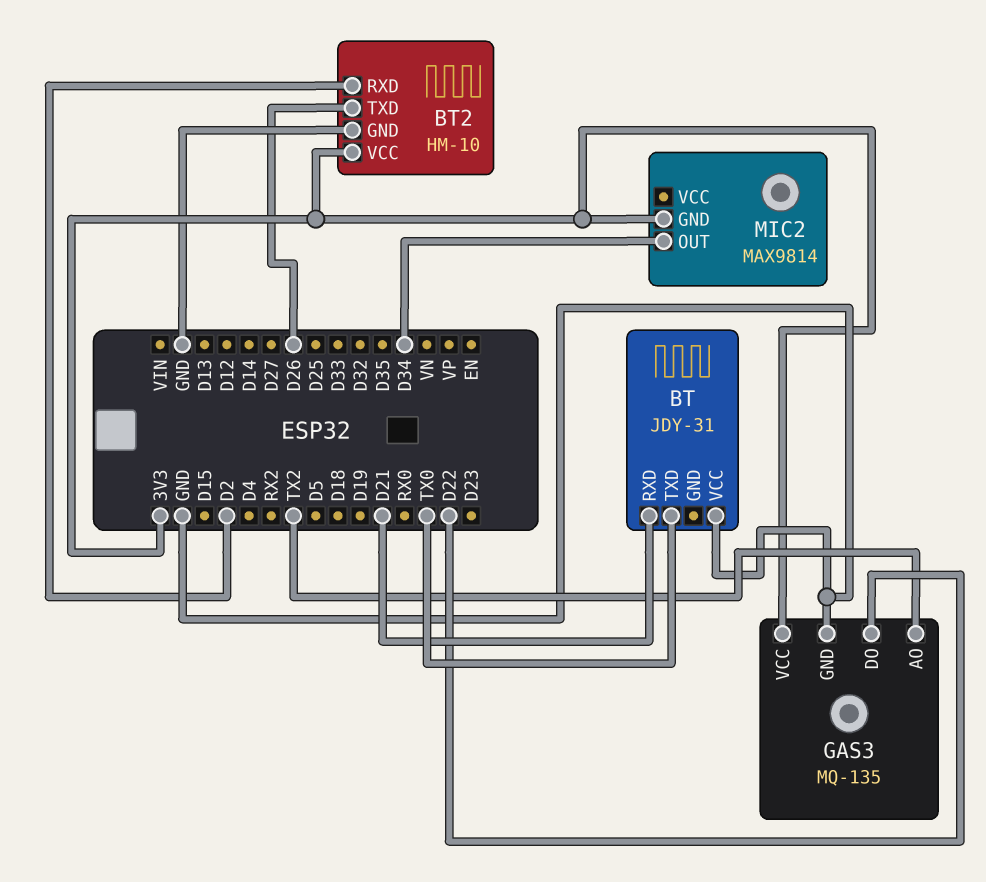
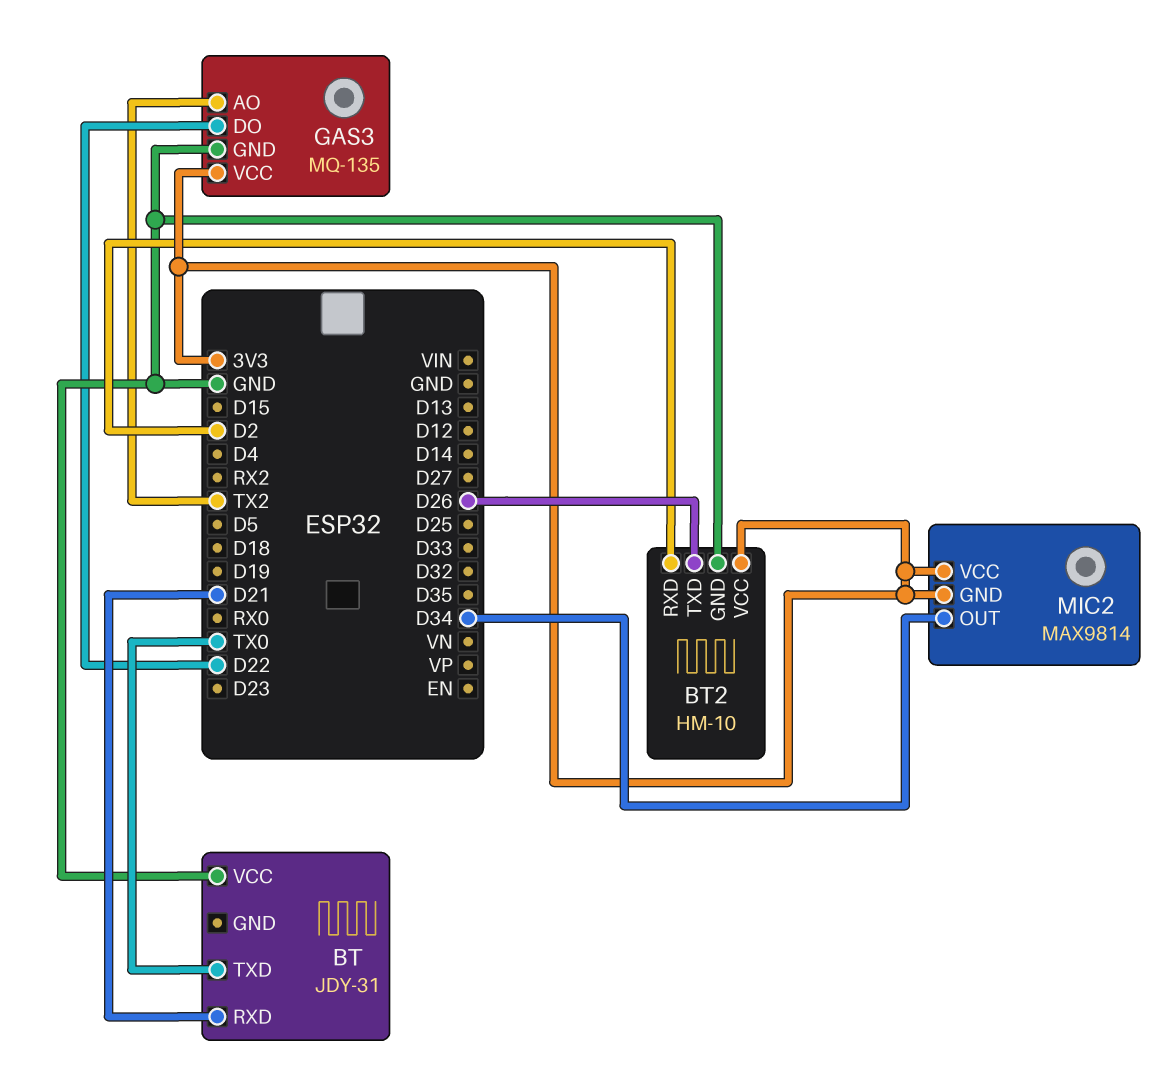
MIC2 pin VCC: none -> 3V3

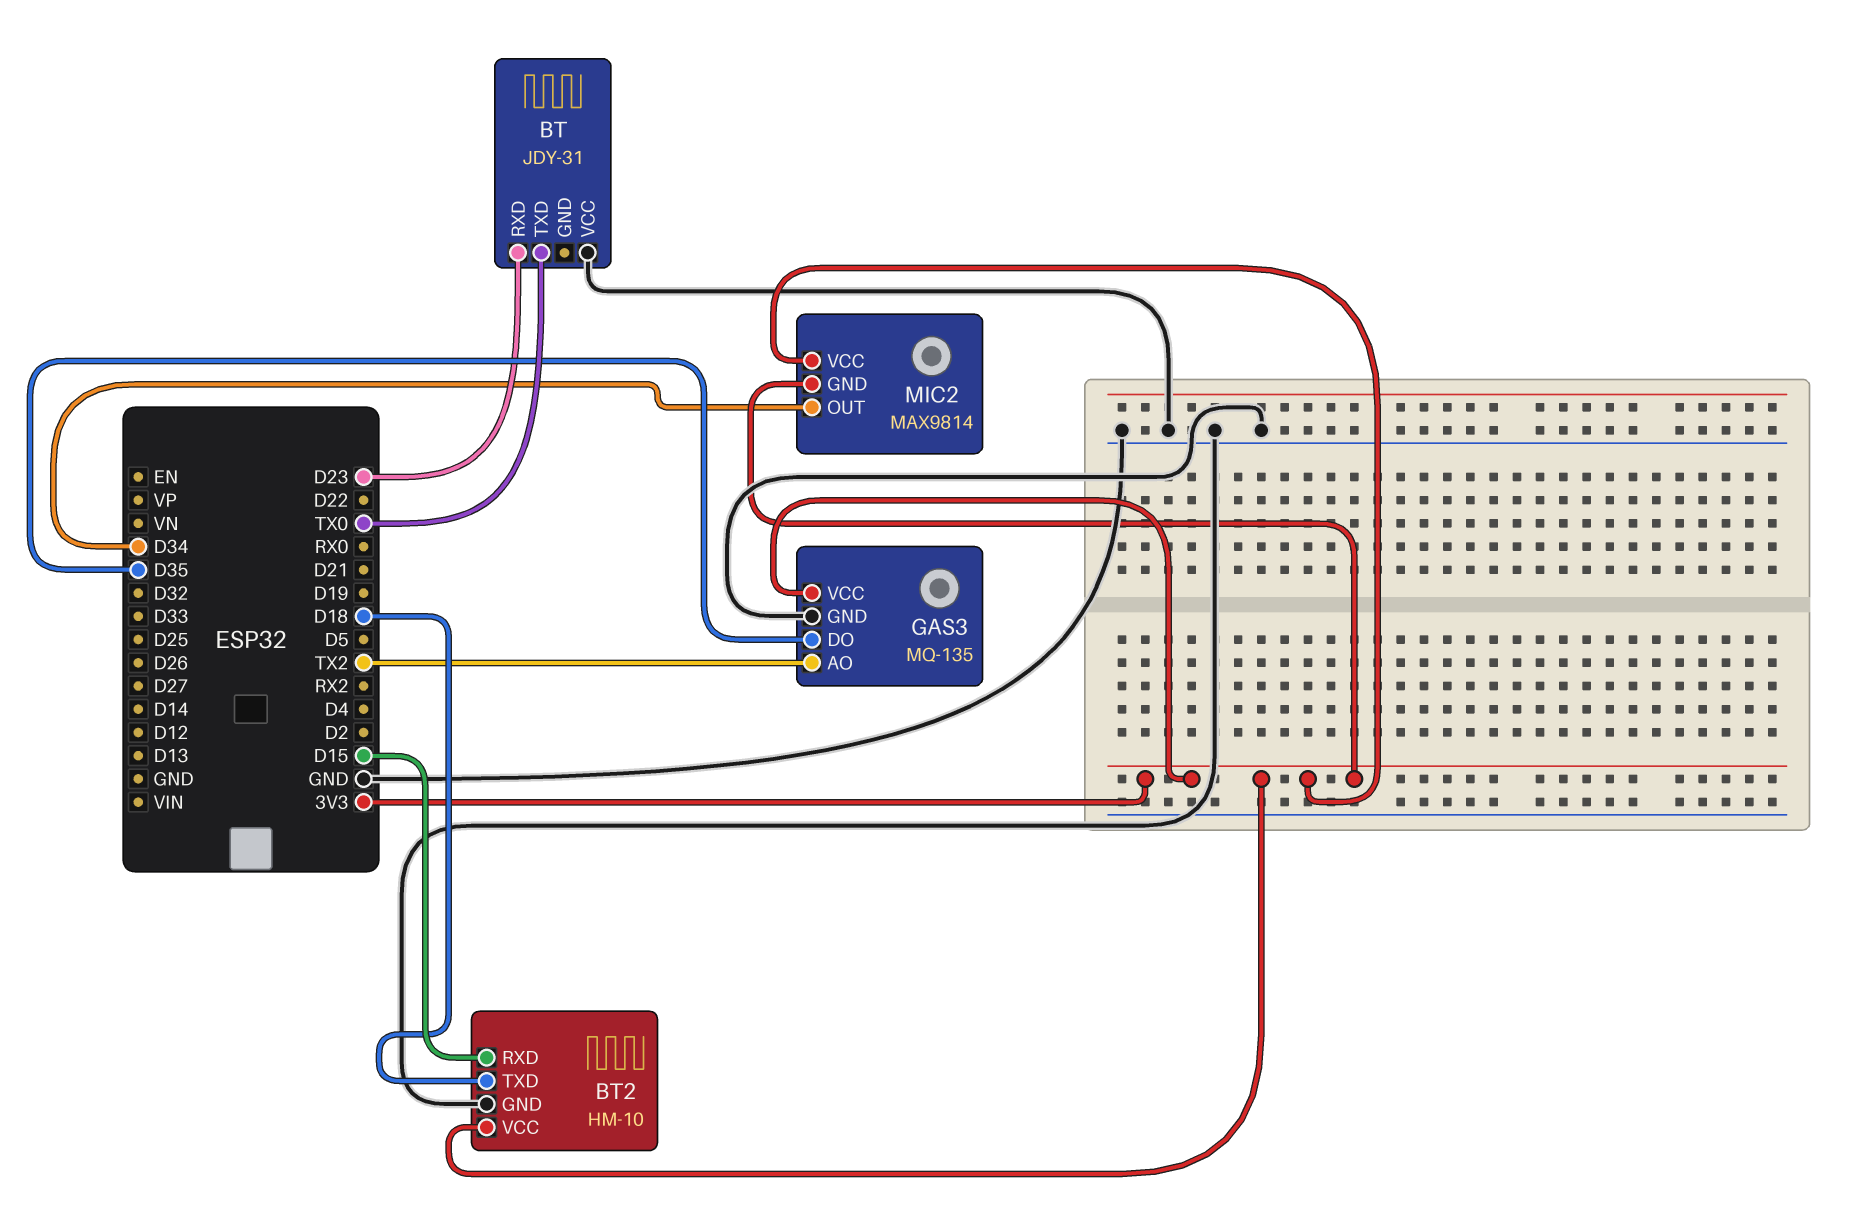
BT pin RXD: D21 -> D23
BT2 pin RXD: D2 -> D15
BT2 pin TXD: D26 -> D18
GAS3 pin DO: D22 -> D35

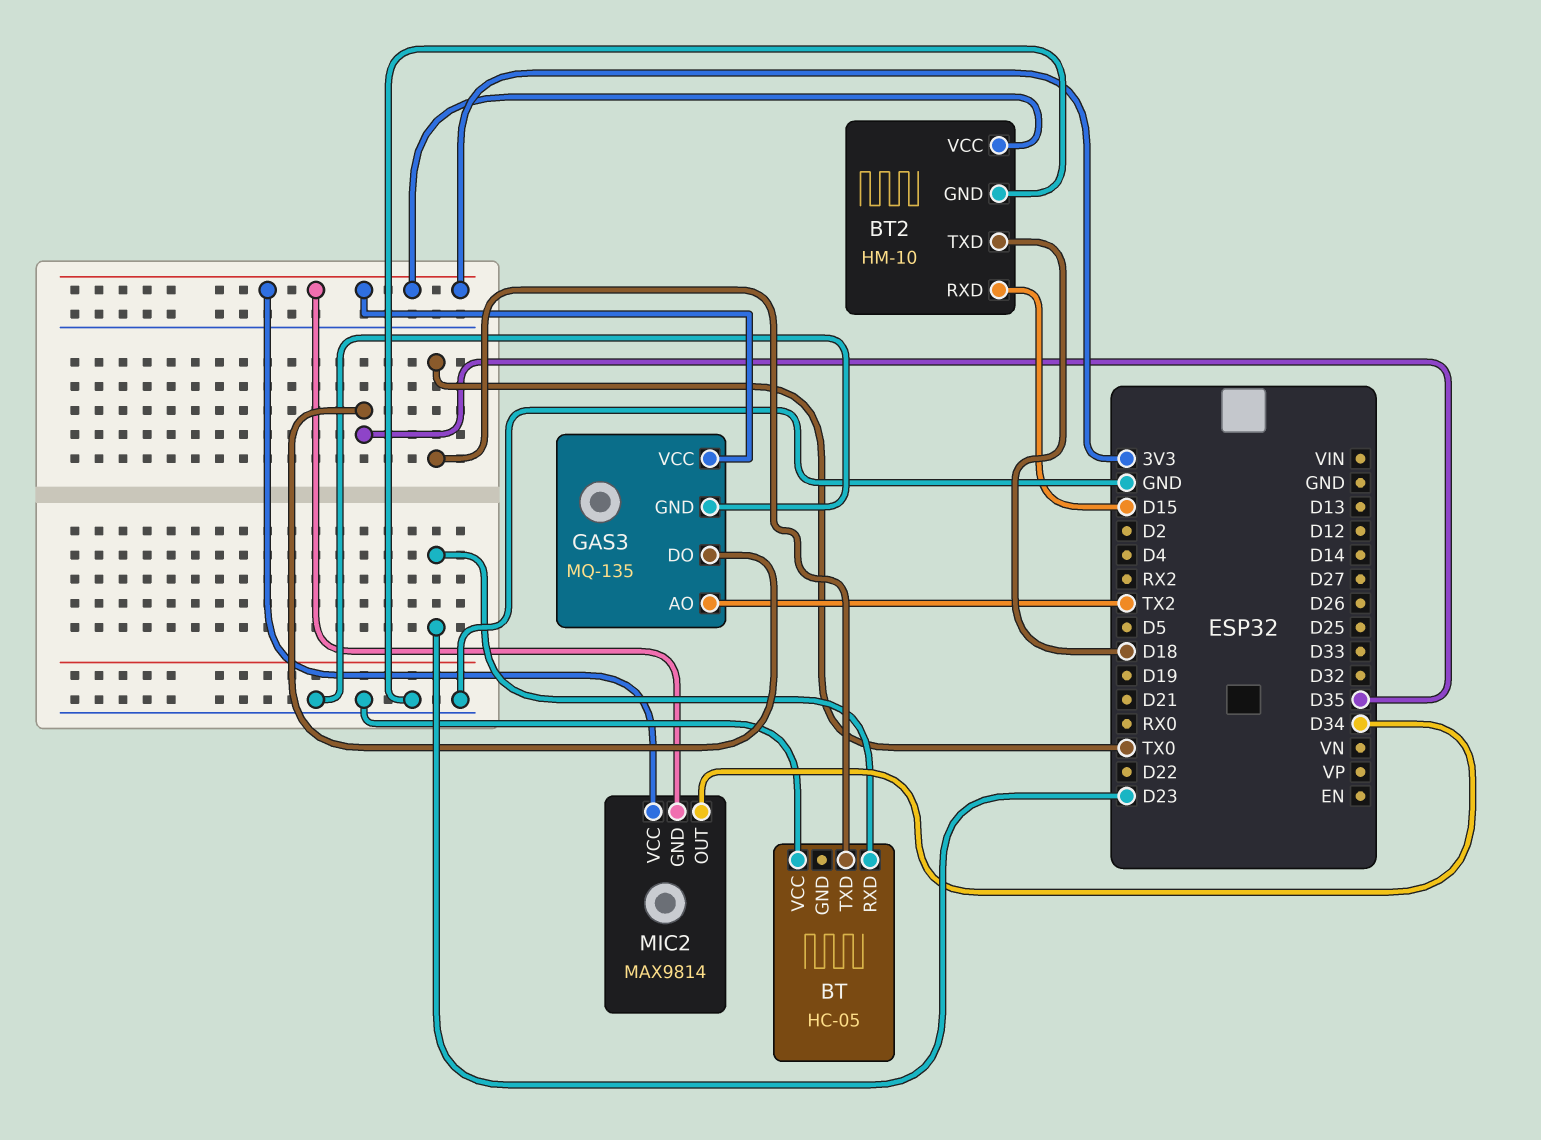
BT: JDY-31 -> HC-05

